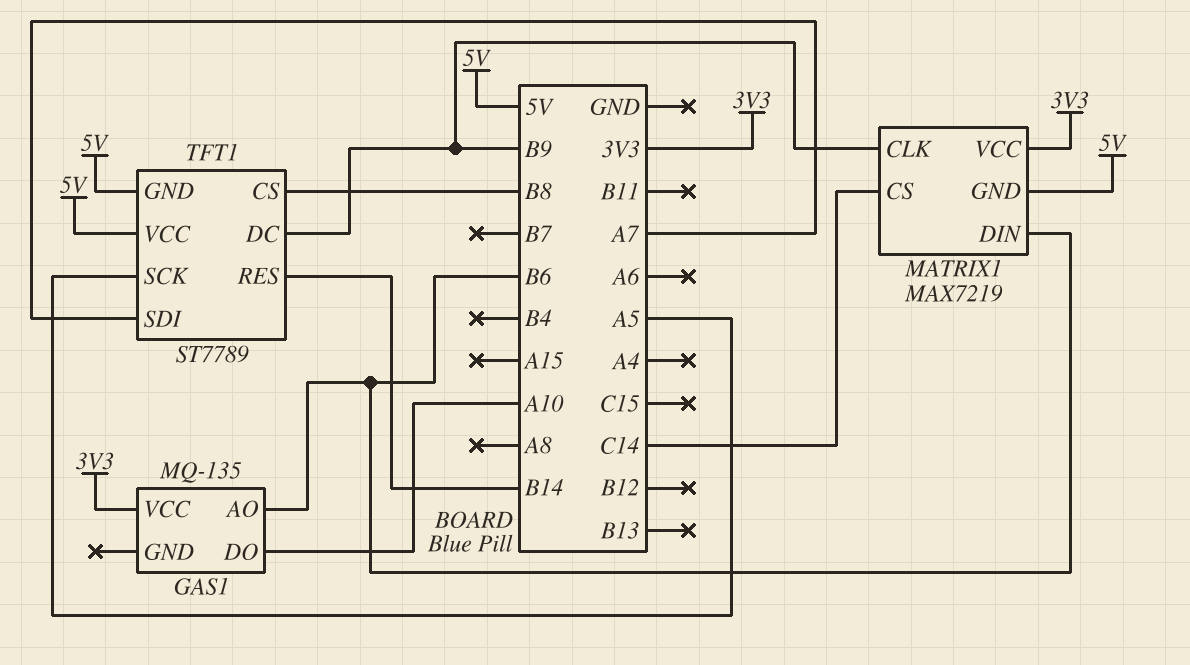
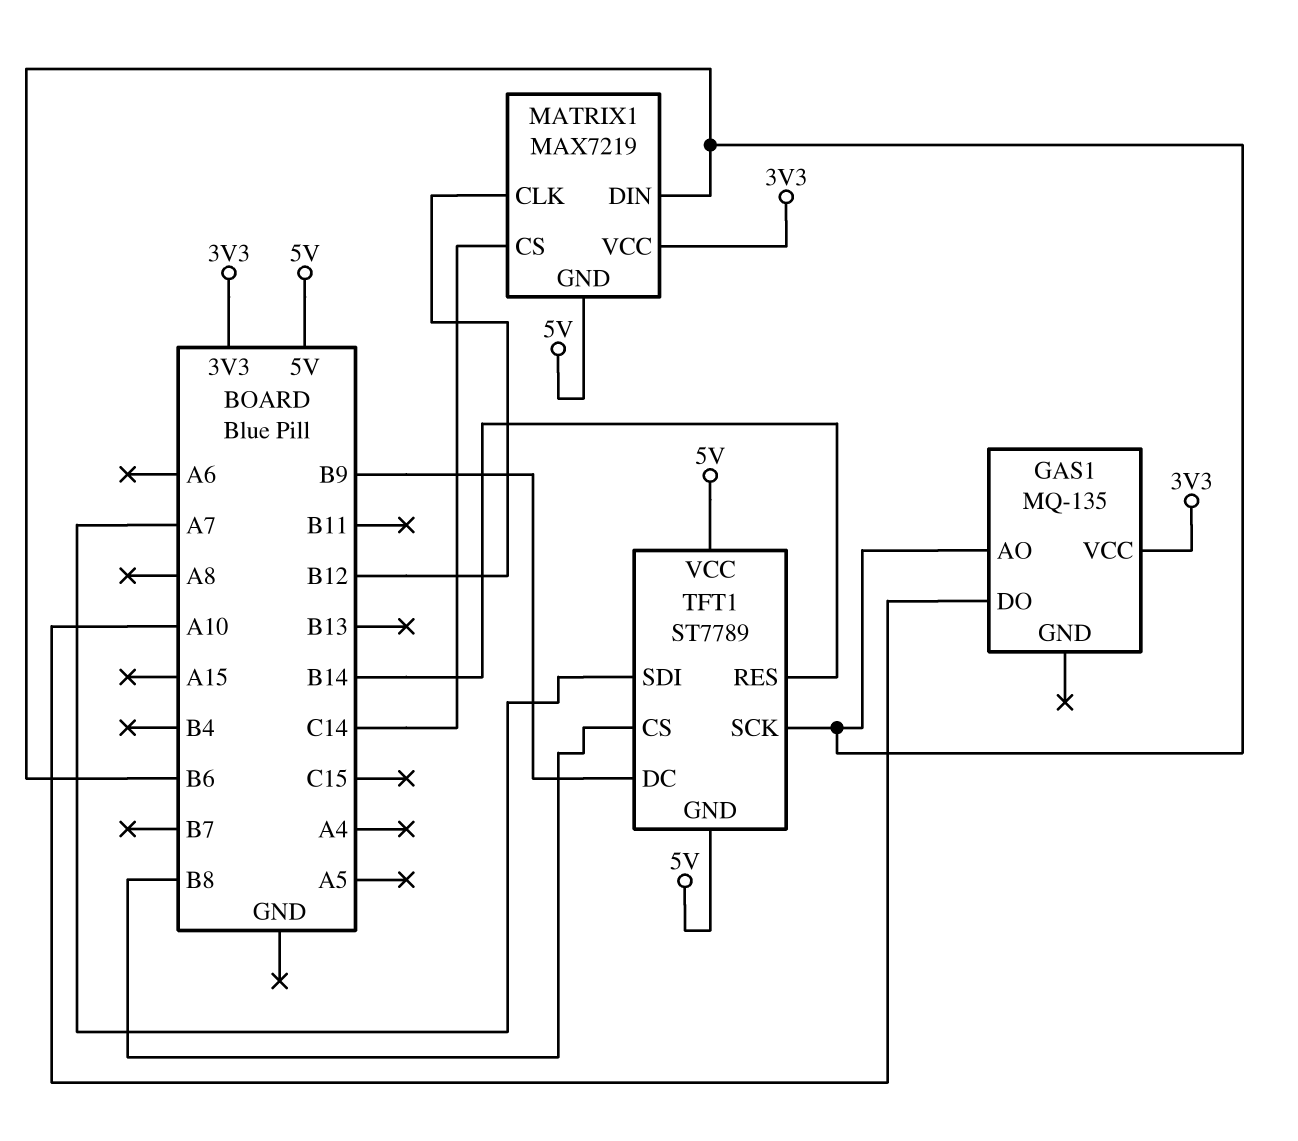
MATRIX1 pin CLK: B9 -> B12
TFT1 pin SCK: A5 -> B6

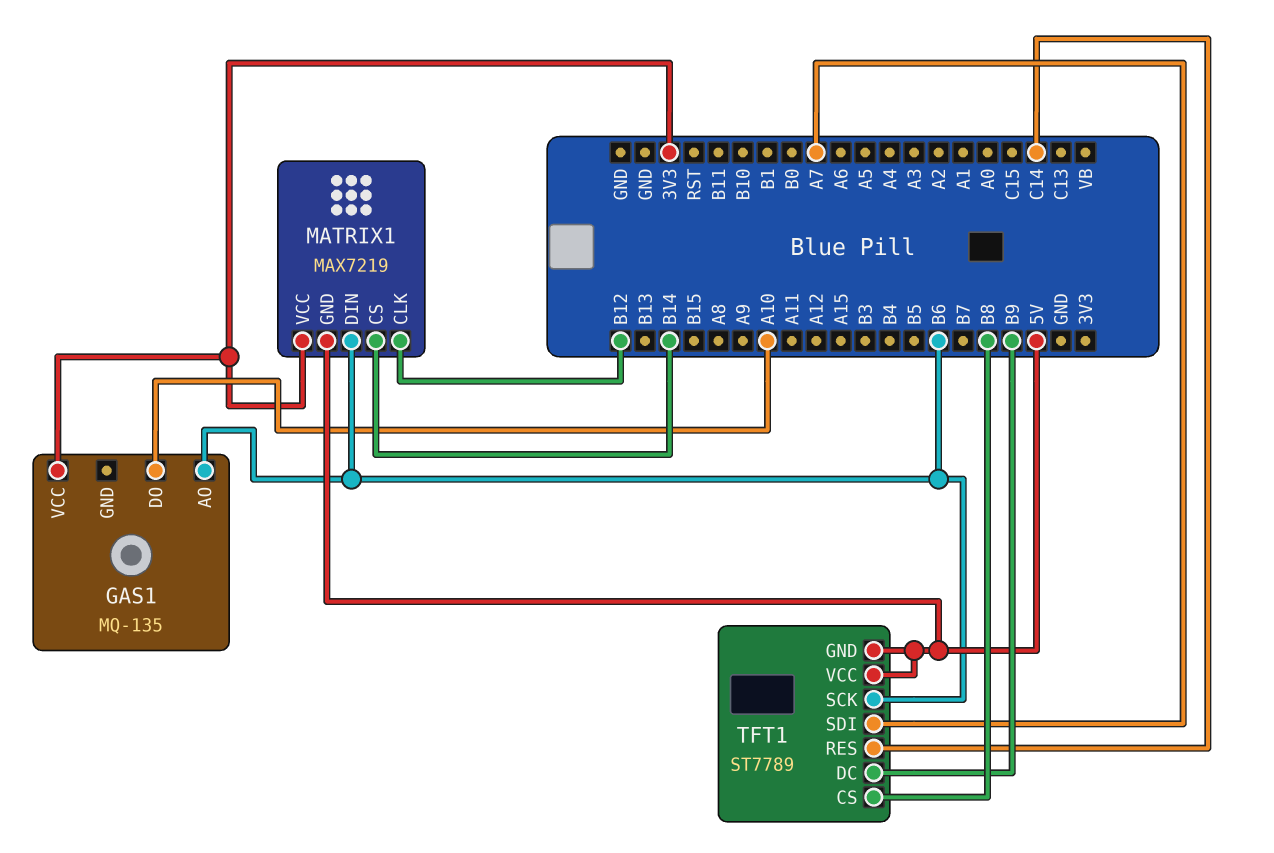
MATRIX1 pin CS: C14 -> B14
TFT1 pin RES: B14 -> C14

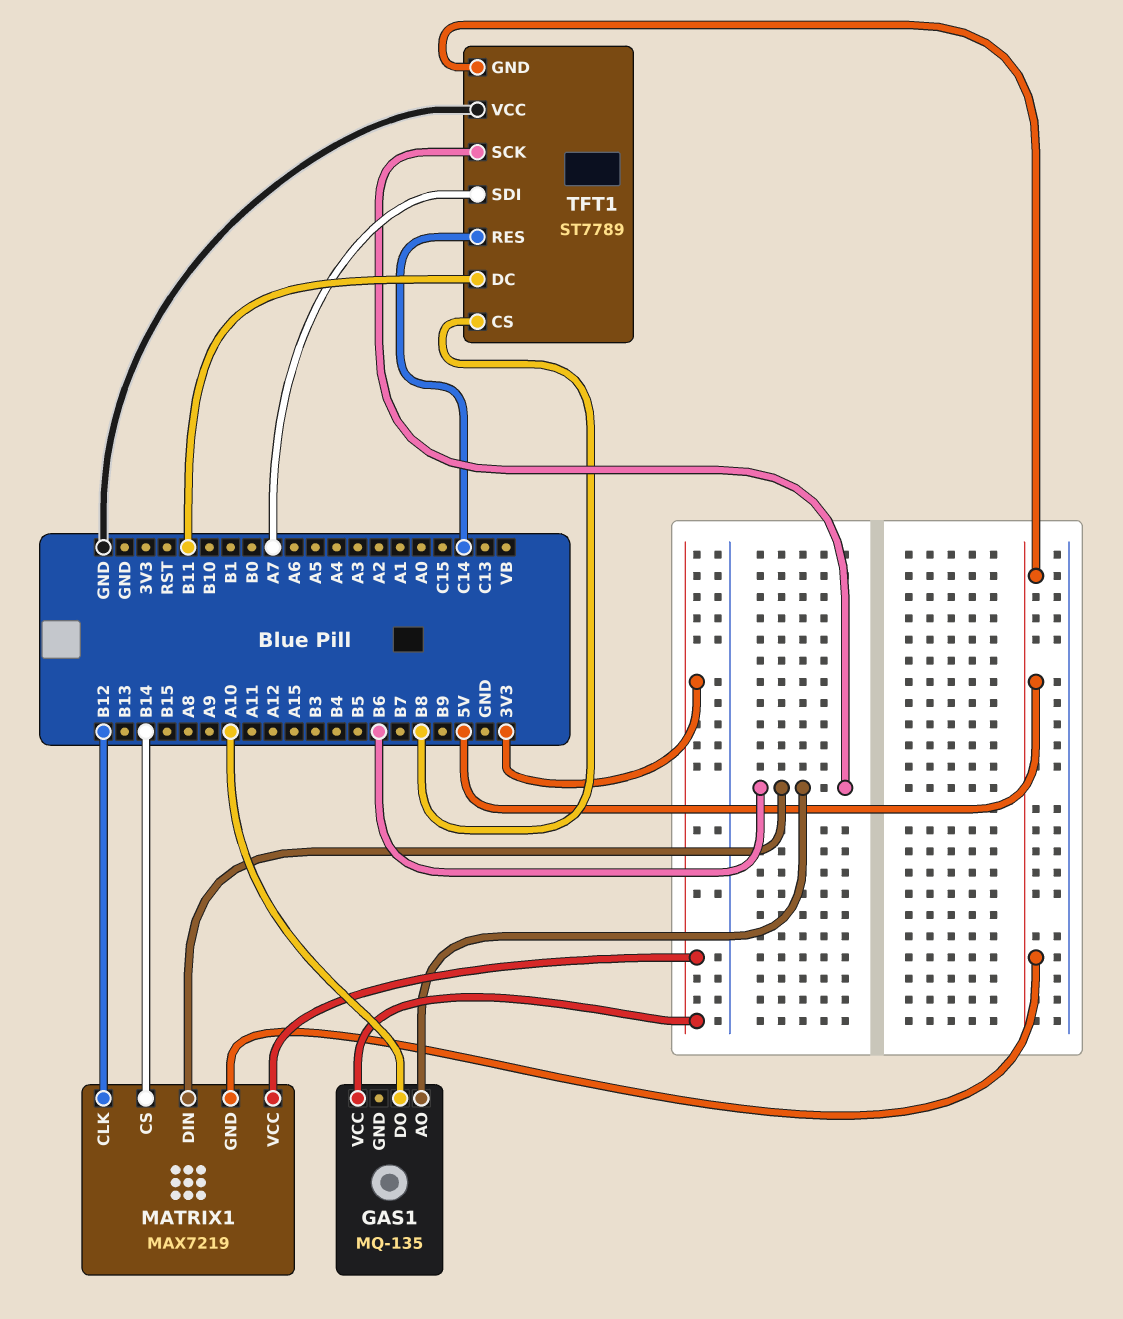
TFT1 pin DC: B9 -> B11
TFT1 pin VCC: 5V -> GND

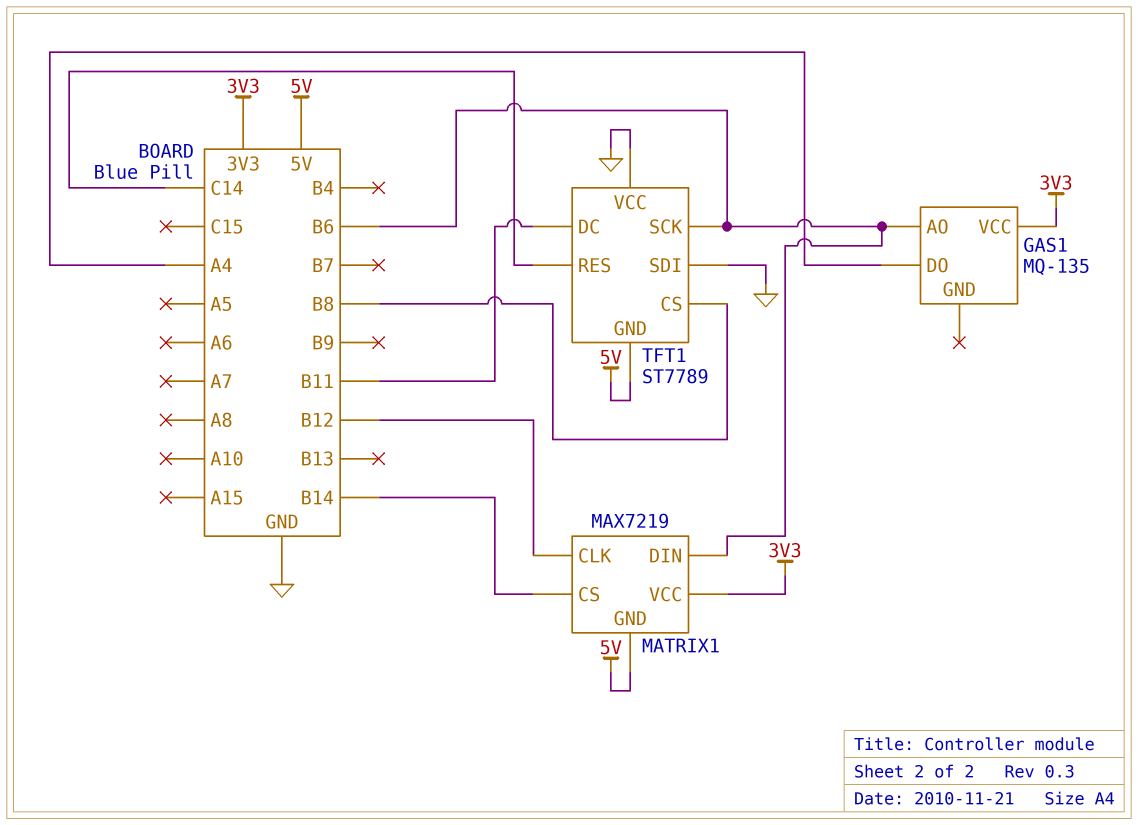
GAS1 pin DO: A10 -> A4
TFT1 pin SDI: A7 -> GND

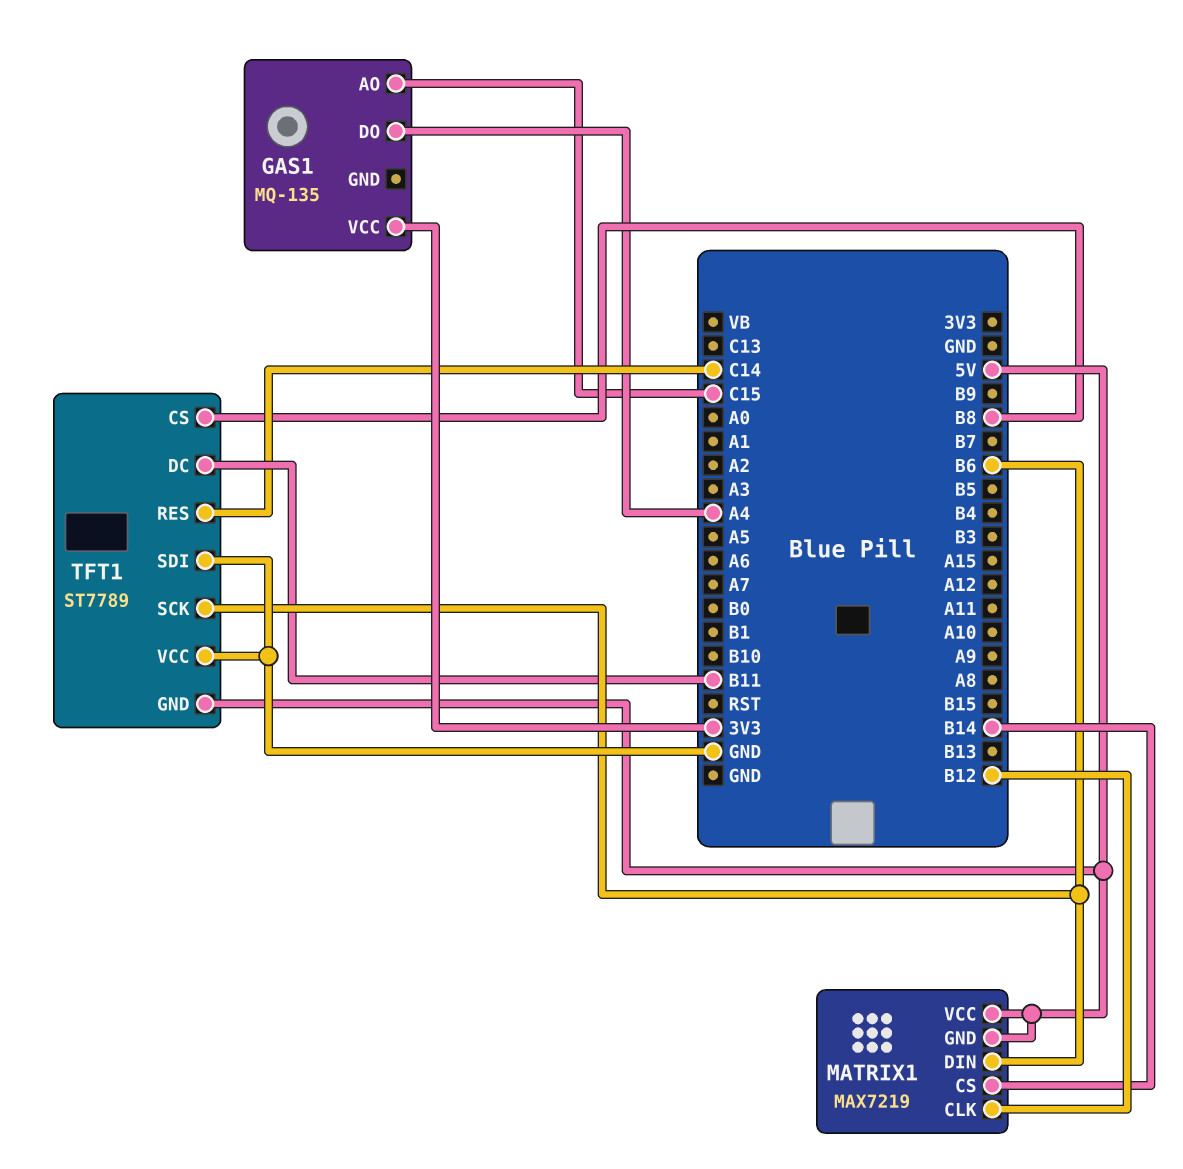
GAS1 pin AO: B6 -> C15
MATRIX1 pin VCC: 3V3 -> 5V

